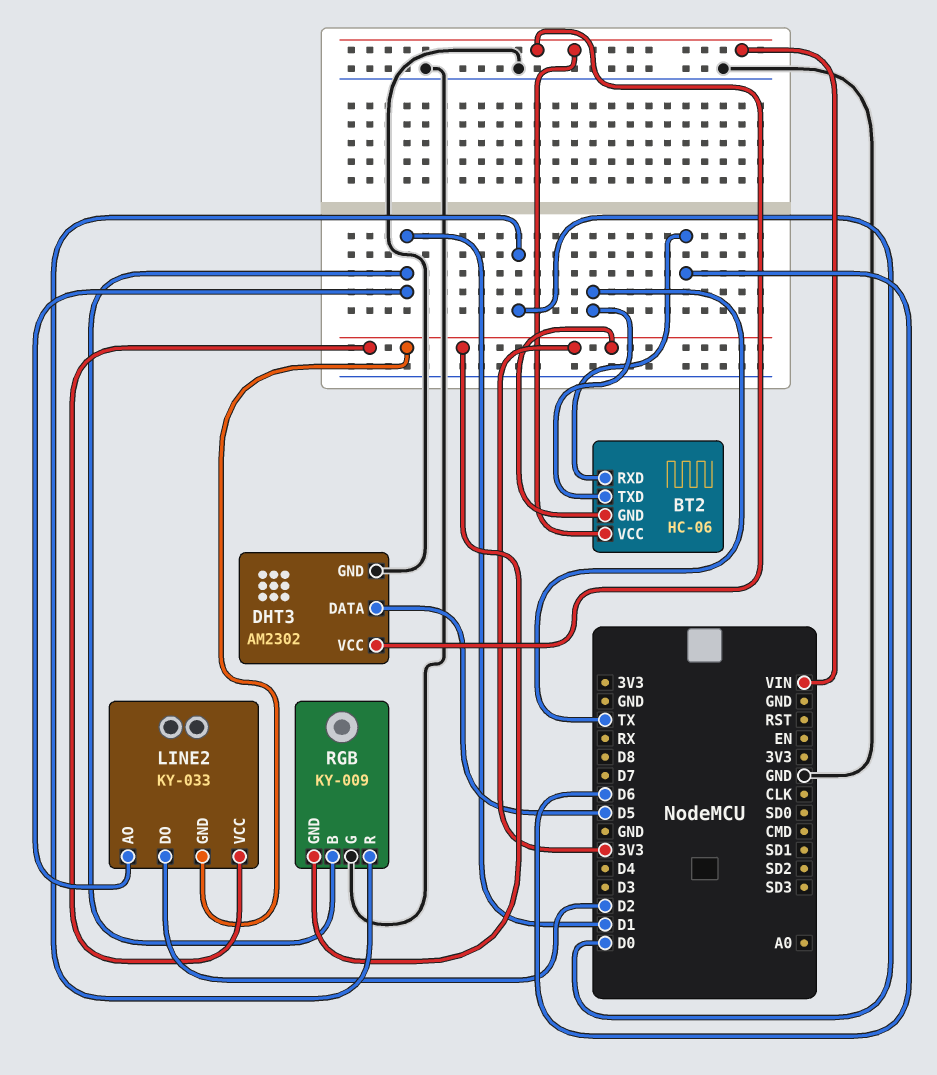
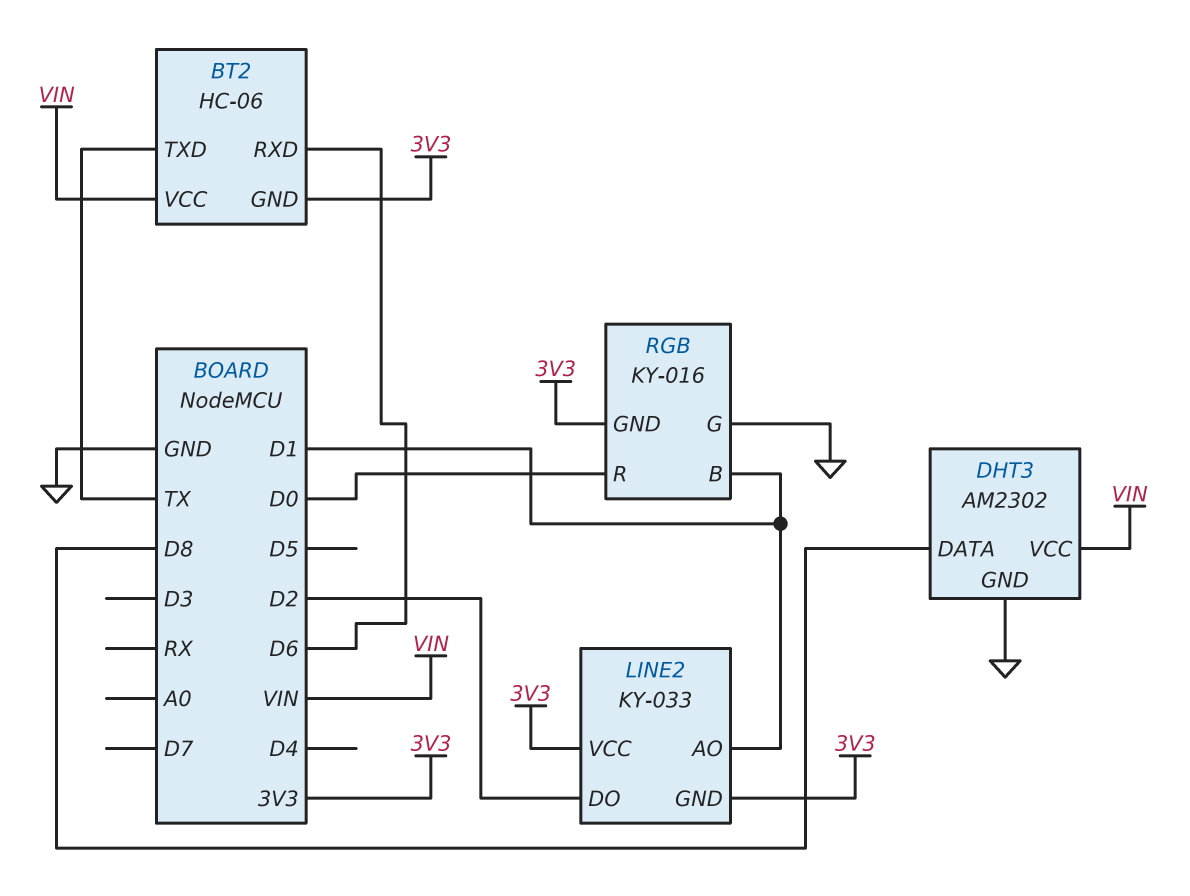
DHT3 pin DATA: D5 -> D8
RGB: KY-009 -> KY-016

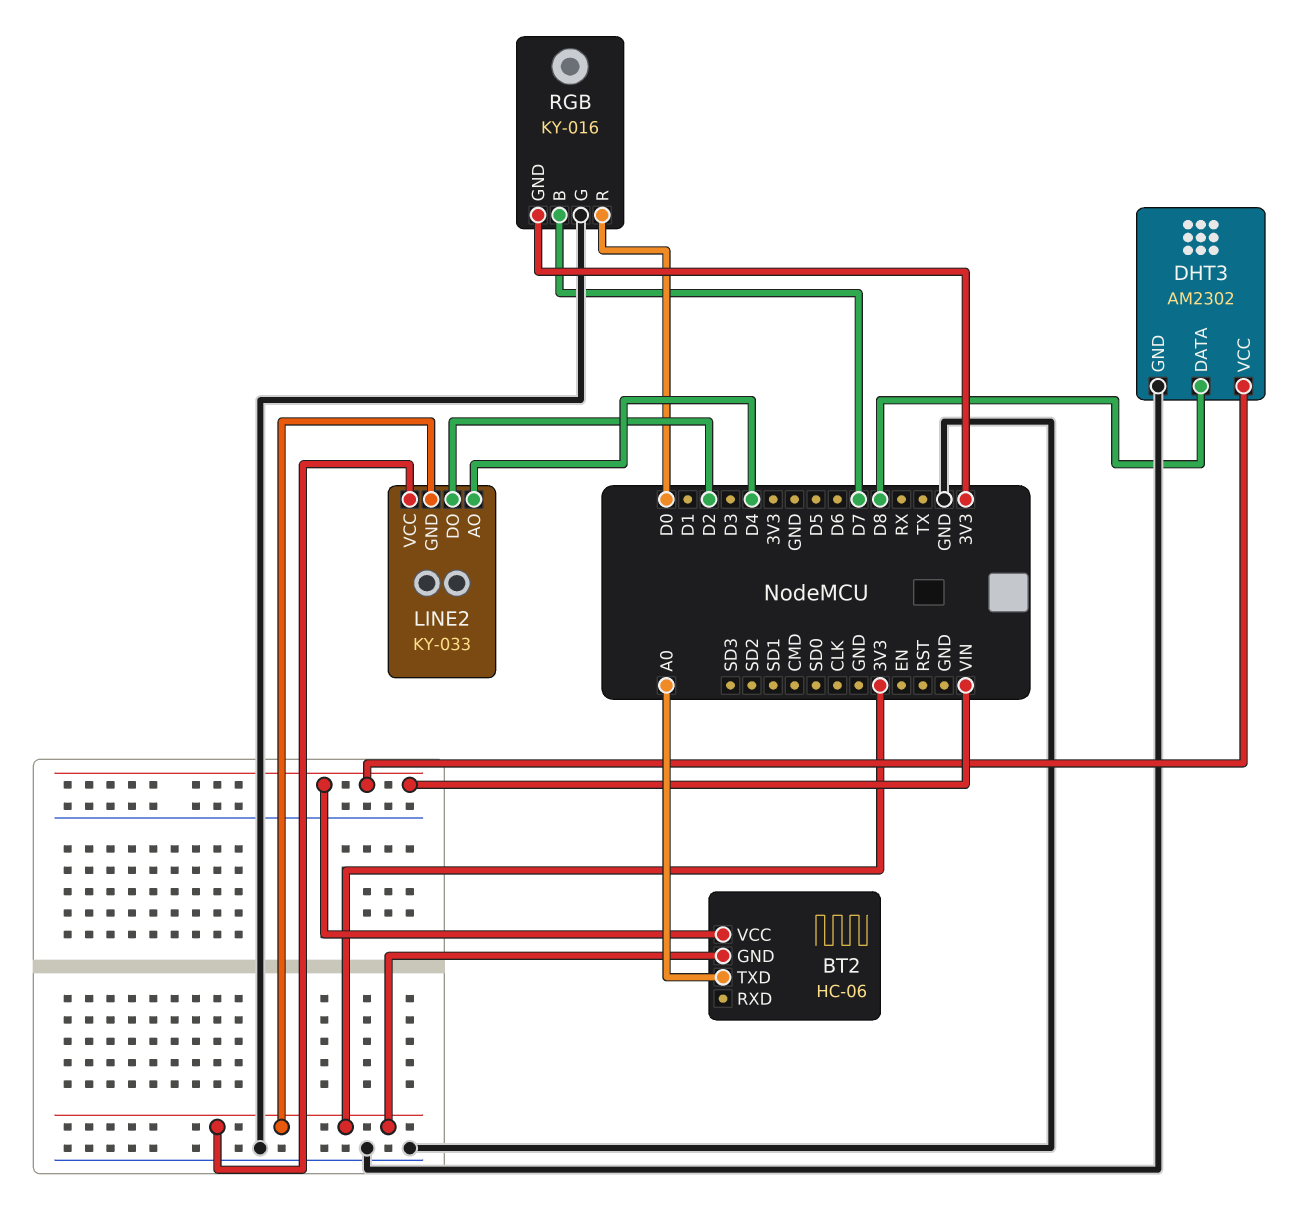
BT2 pin RXD: D6 -> none
BT2 pin TXD: TX -> A0
LINE2 pin AO: D1 -> D4
RGB pin B: D1 -> D7

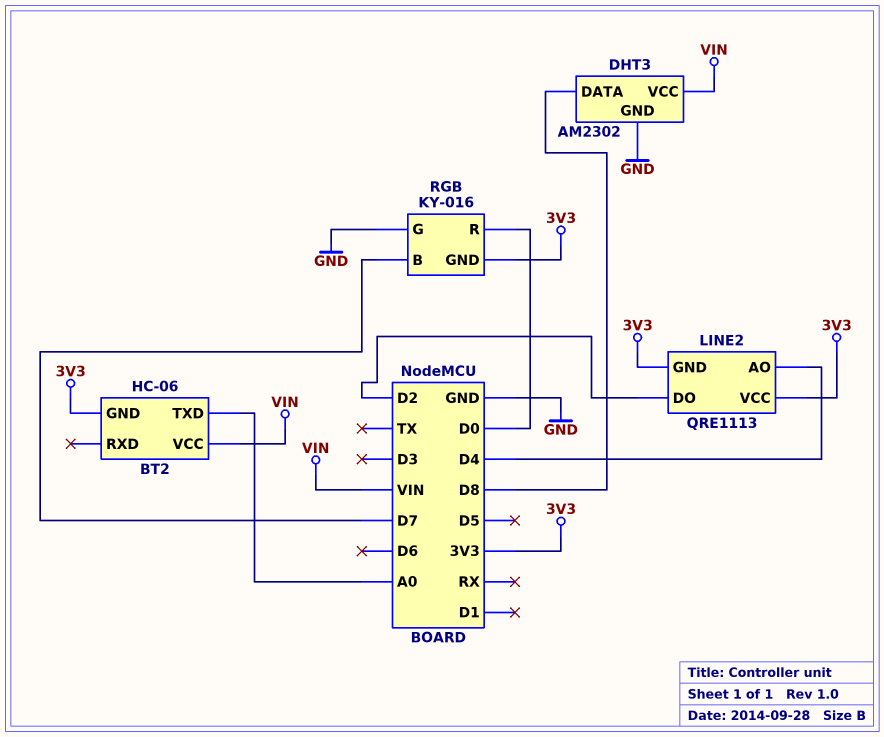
LINE2: KY-033 -> QRE1113

